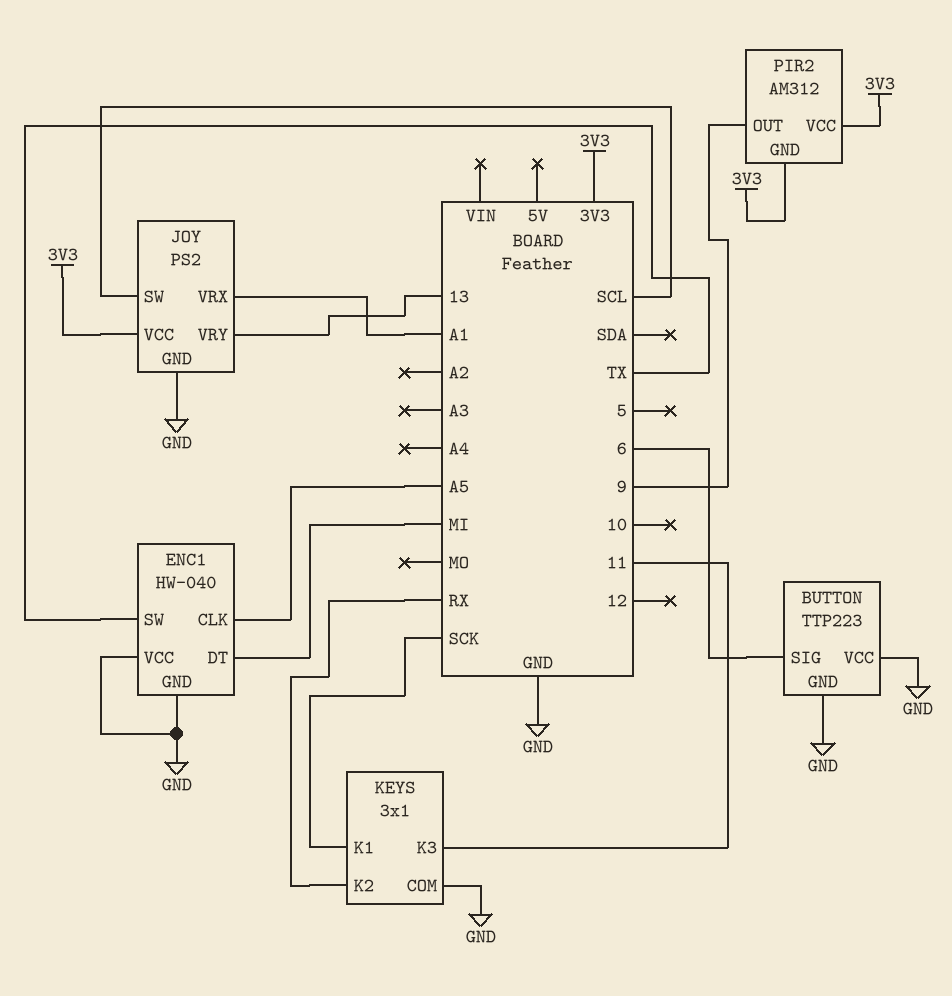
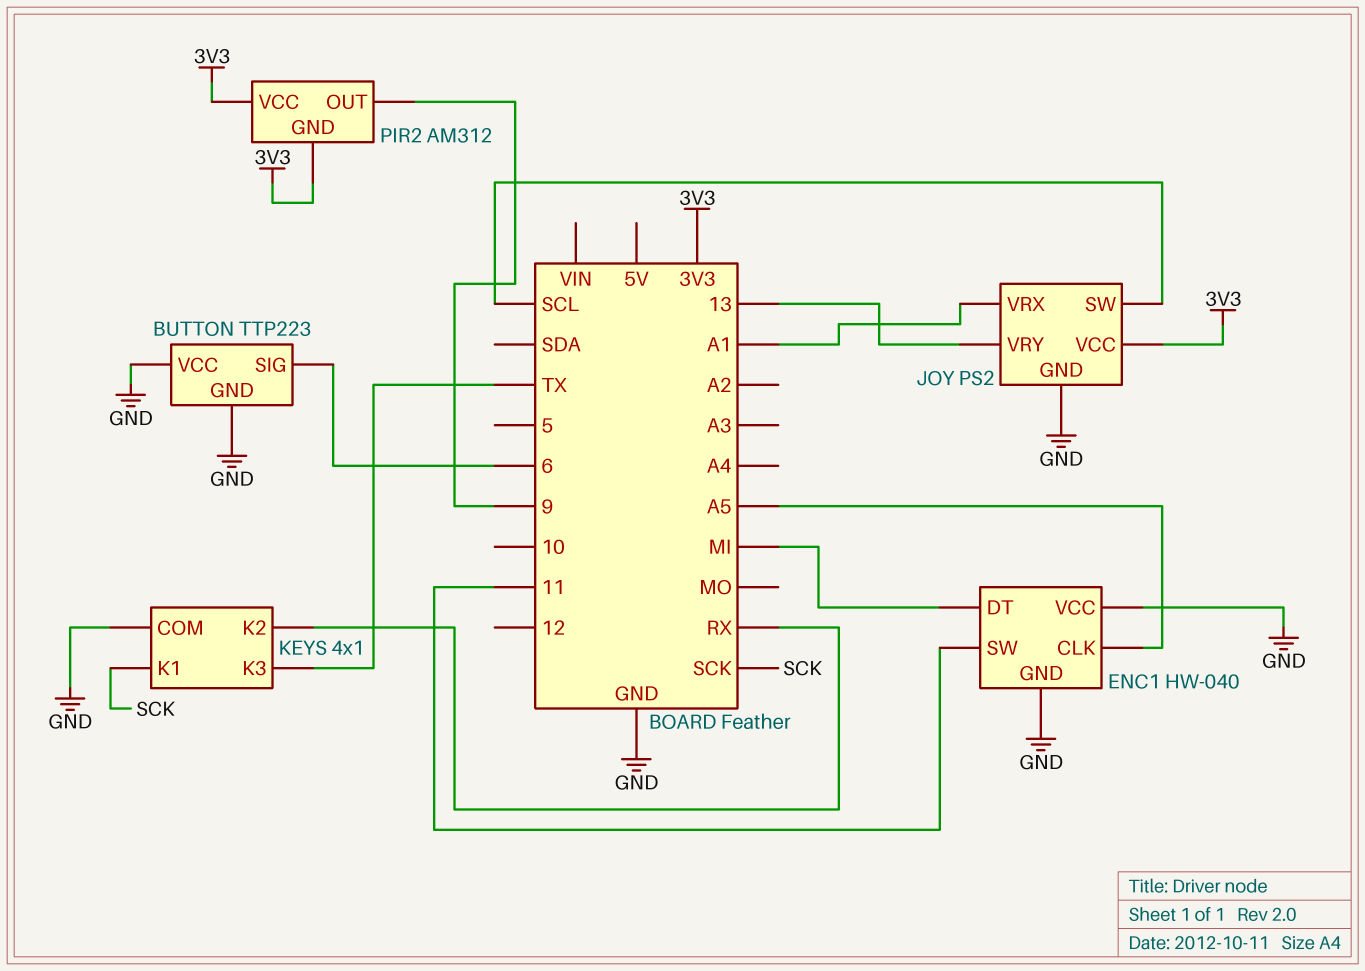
ENC1 pin SW: TX -> 11
KEYS: 3x1 -> 4x1
KEYS pin K3: 11 -> TX

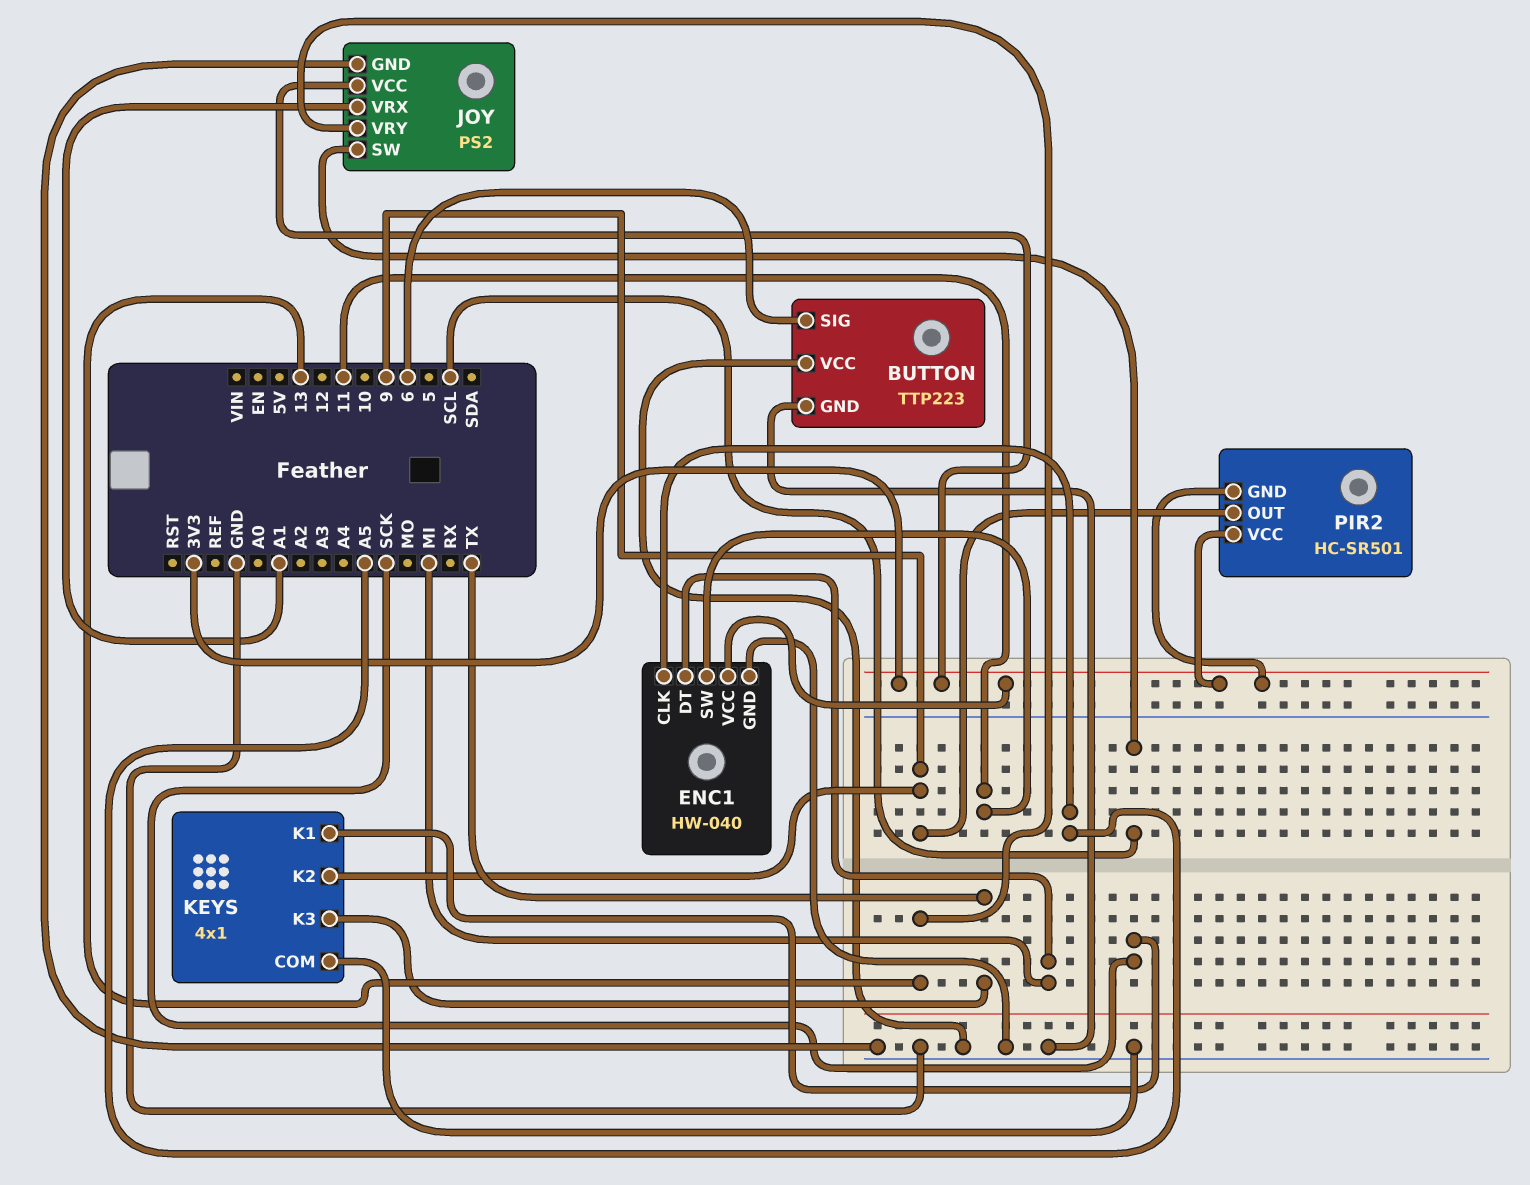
ENC1 pin VCC: GND -> 3V3
KEYS pin K2: RX -> 9
PIR2: AM312 -> HC-SR501

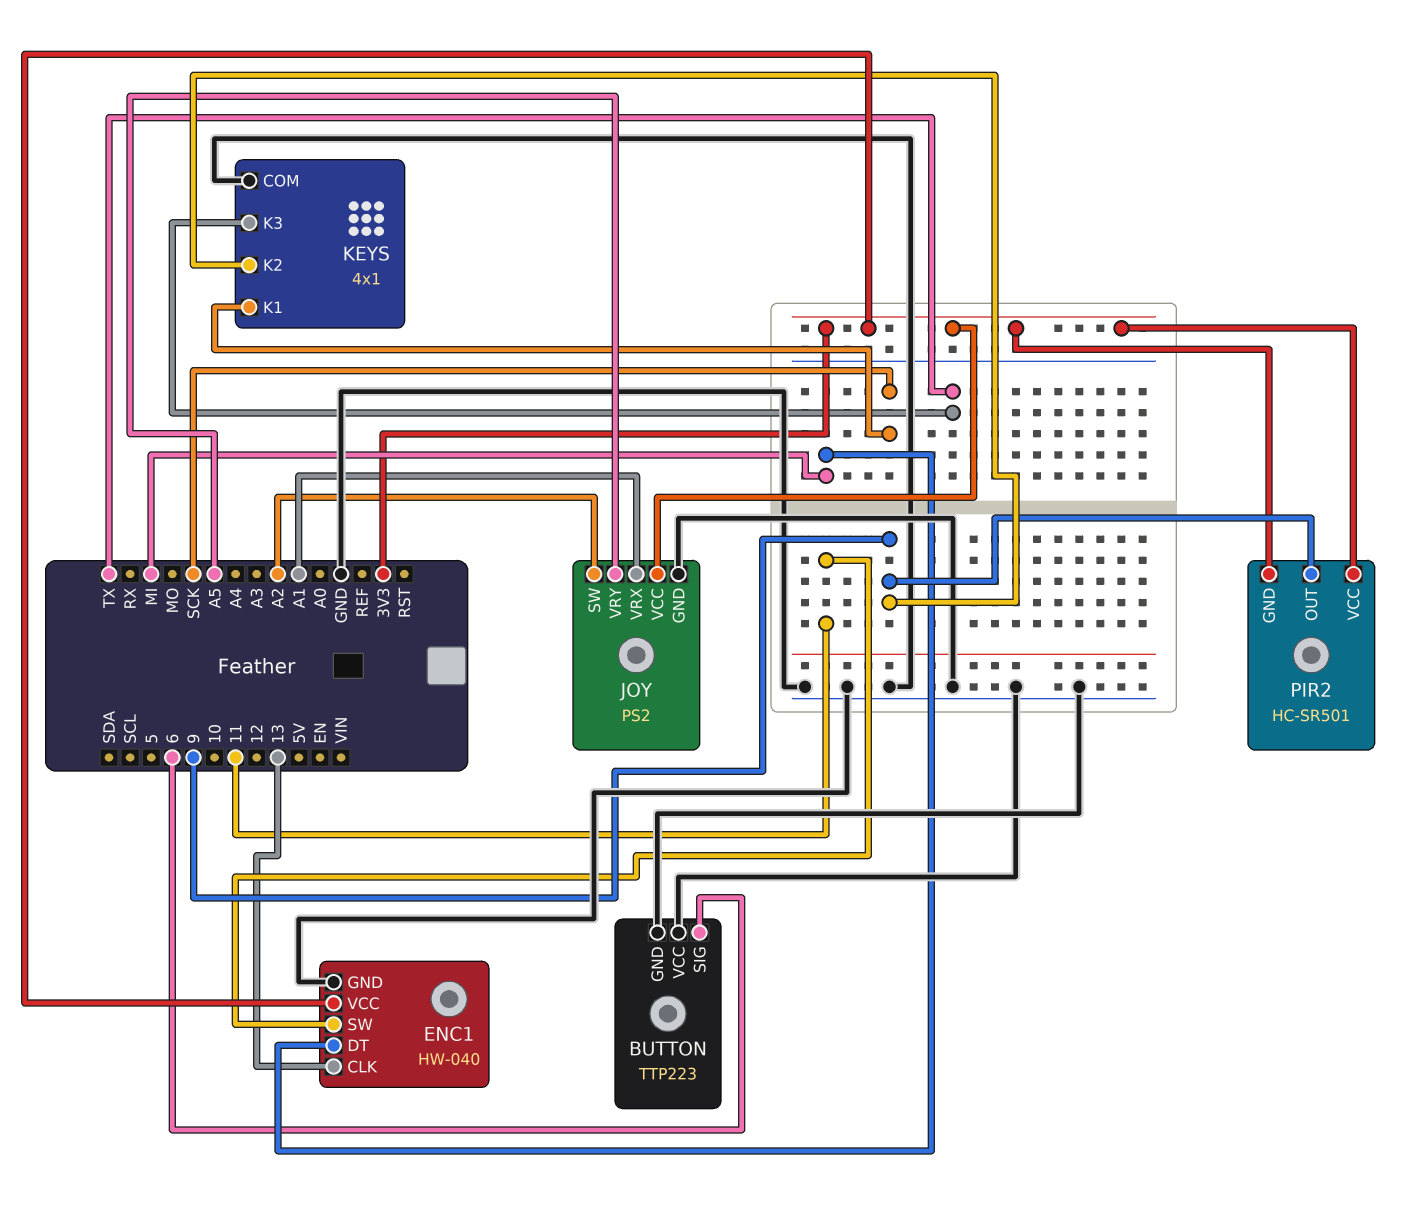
ENC1 pin CLK: A5 -> 13
JOY pin SW: SCL -> A2
JOY pin VRY: 13 -> A5

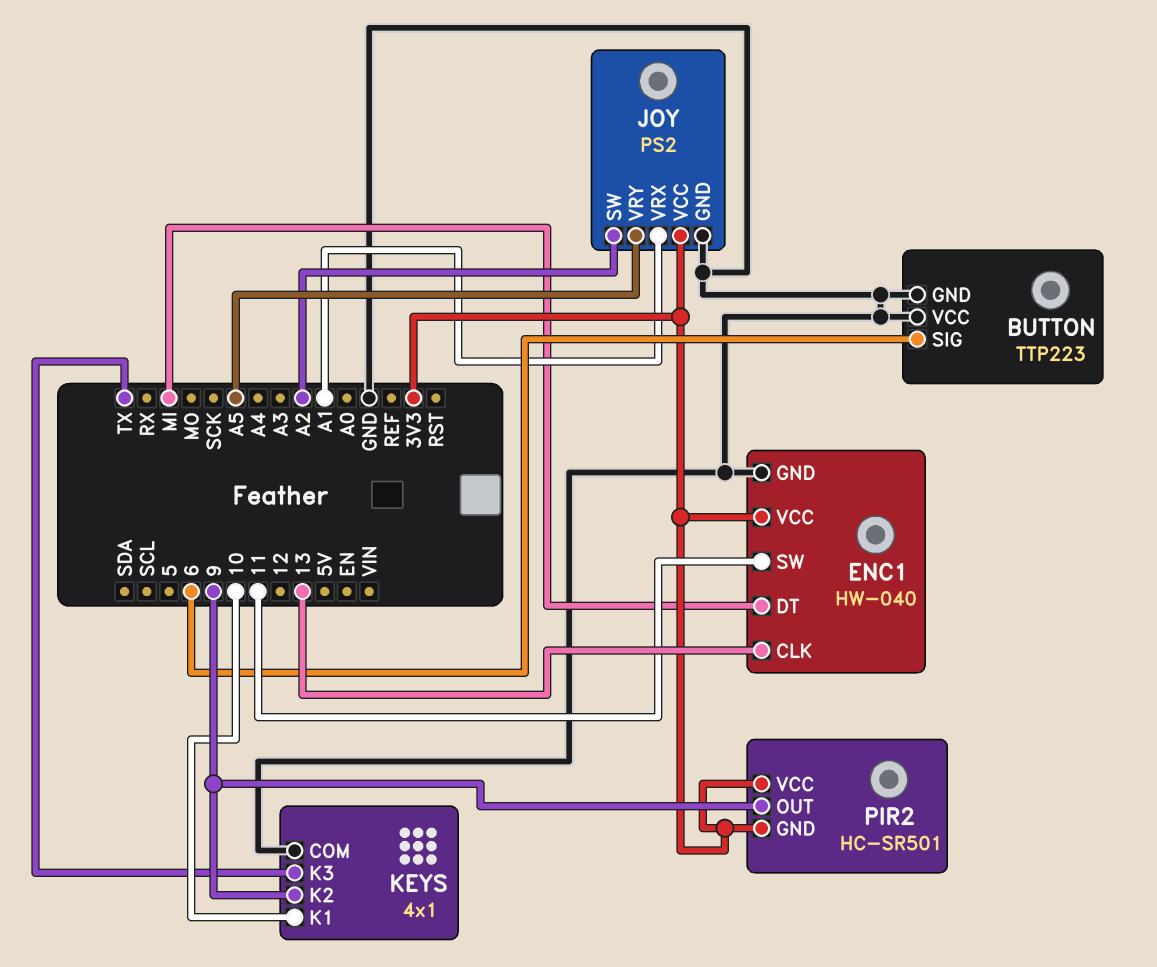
KEYS pin K1: SCK -> 10

